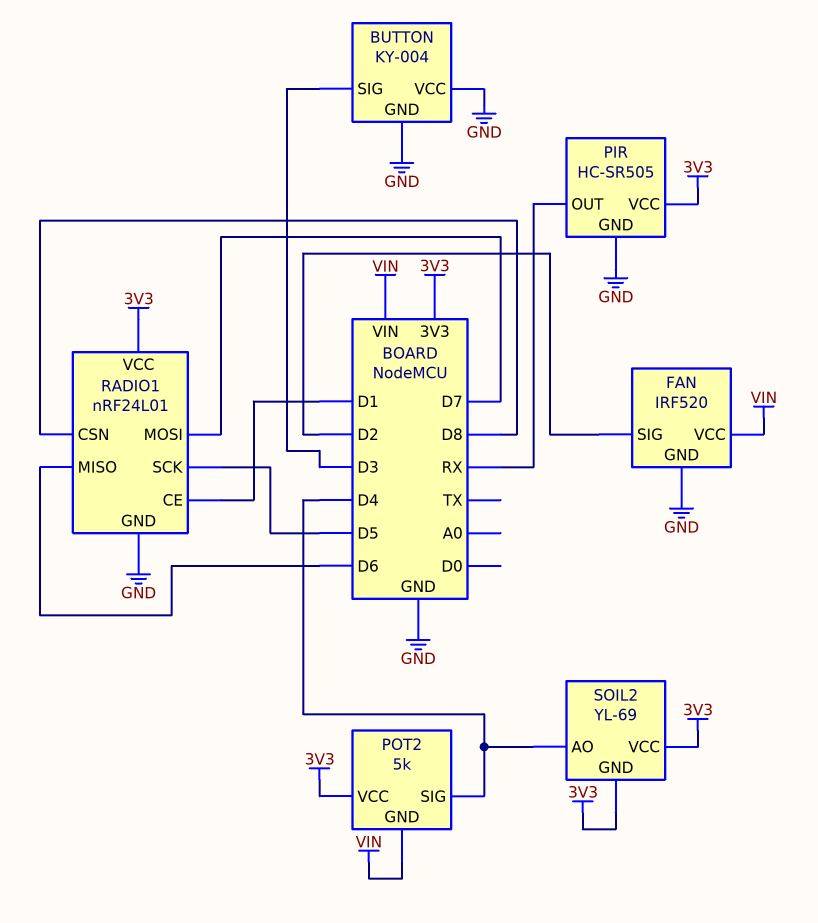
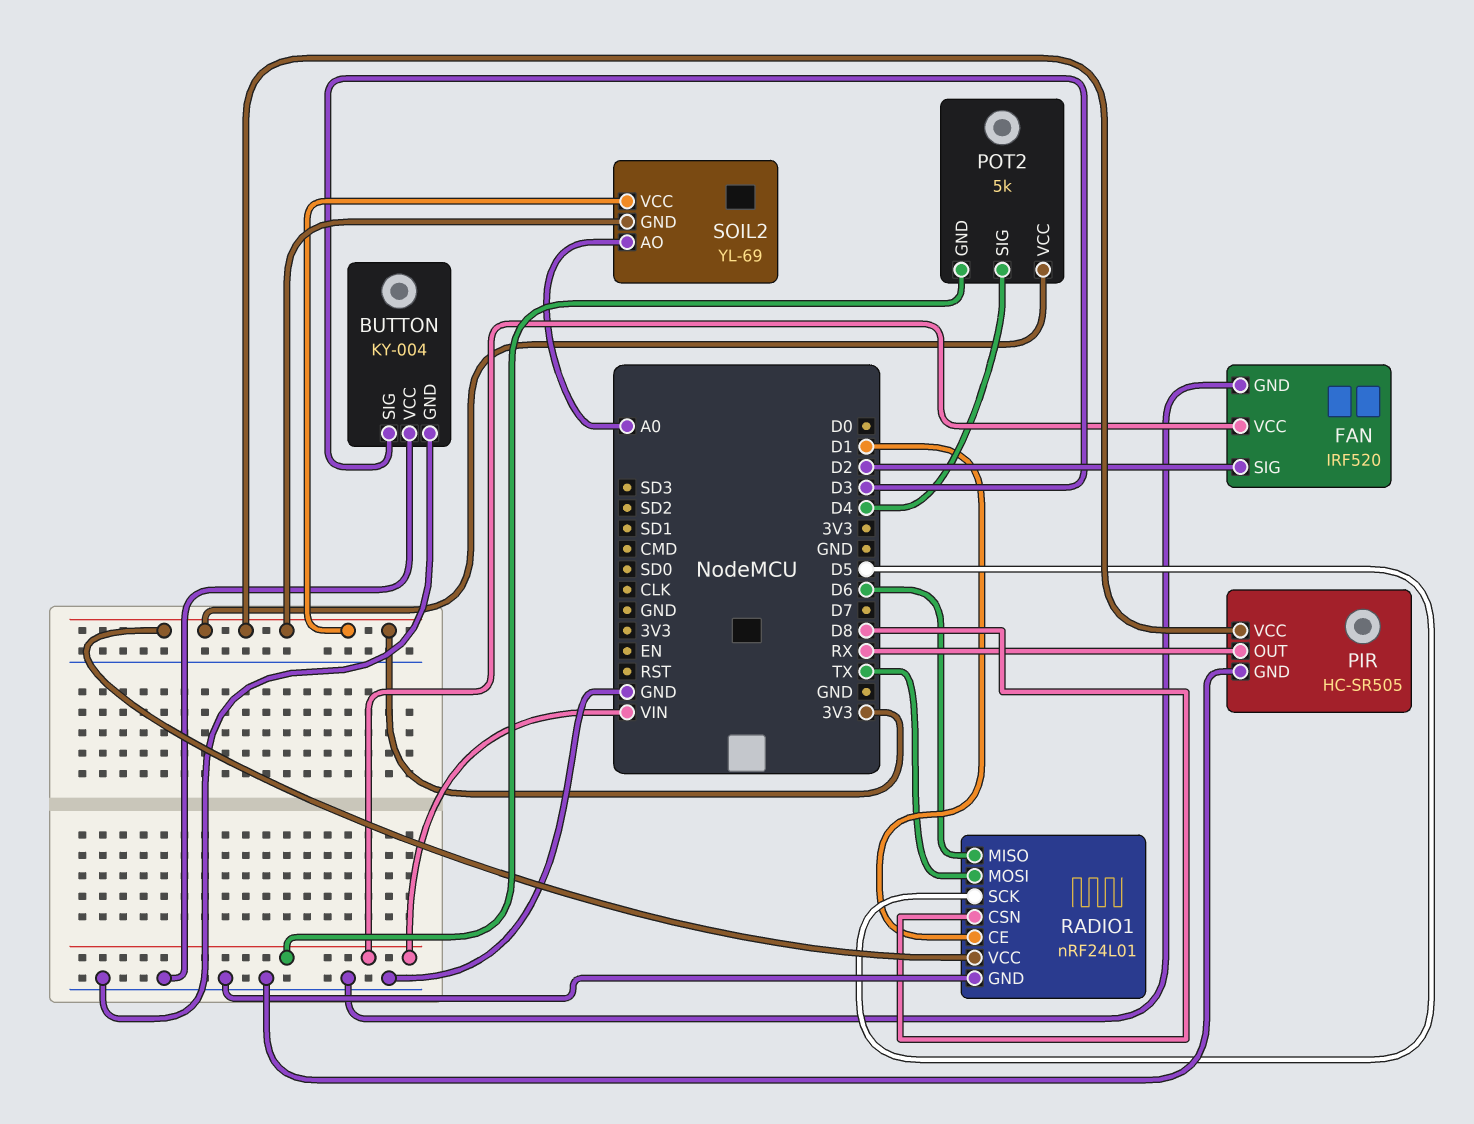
RADIO1 pin MOSI: D7 -> TX
SOIL2 pin AO: D4 -> A0

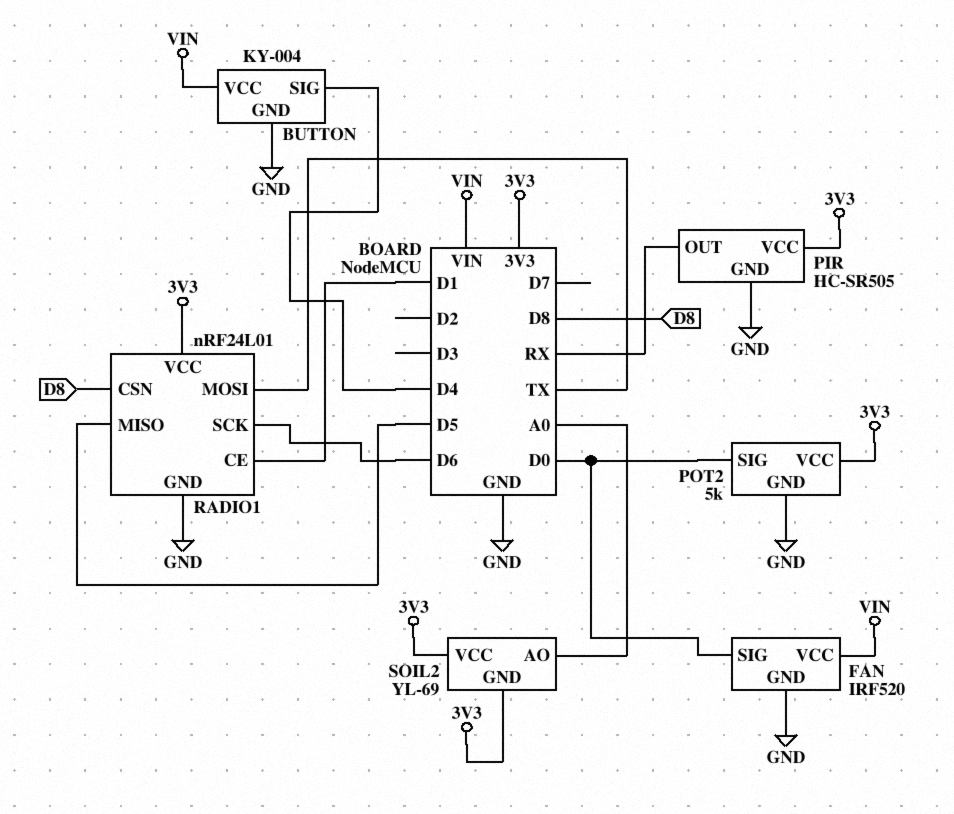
BUTTON pin SIG: D3 -> D4
BUTTON pin VCC: GND -> VIN
FAN pin SIG: D2 -> D0
POT2 pin GND: VIN -> GND
POT2 pin SIG: D4 -> D0
RADIO1 pin MISO: D6 -> D5
RADIO1 pin SCK: D5 -> D6

